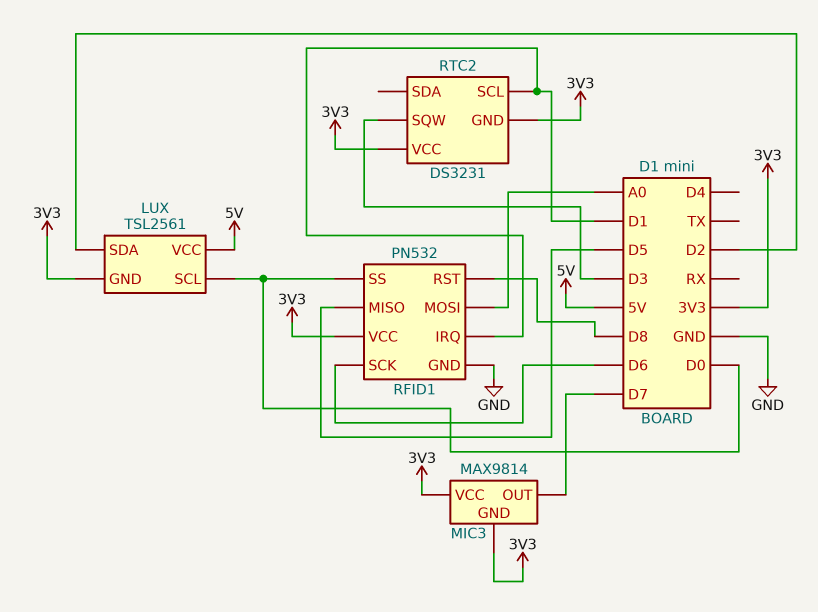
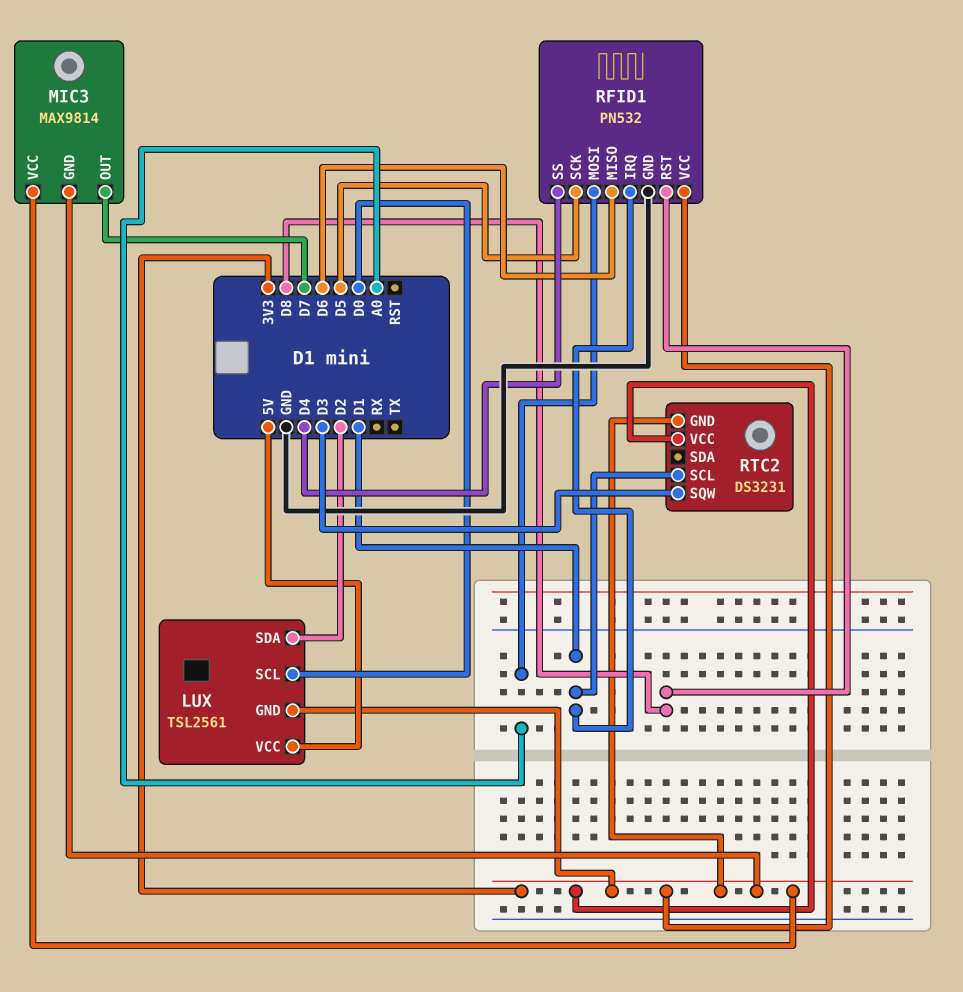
RFID1 pin MISO: D5 -> D6
RFID1 pin SCK: D6 -> D5
RFID1 pin SS: D0 -> D4

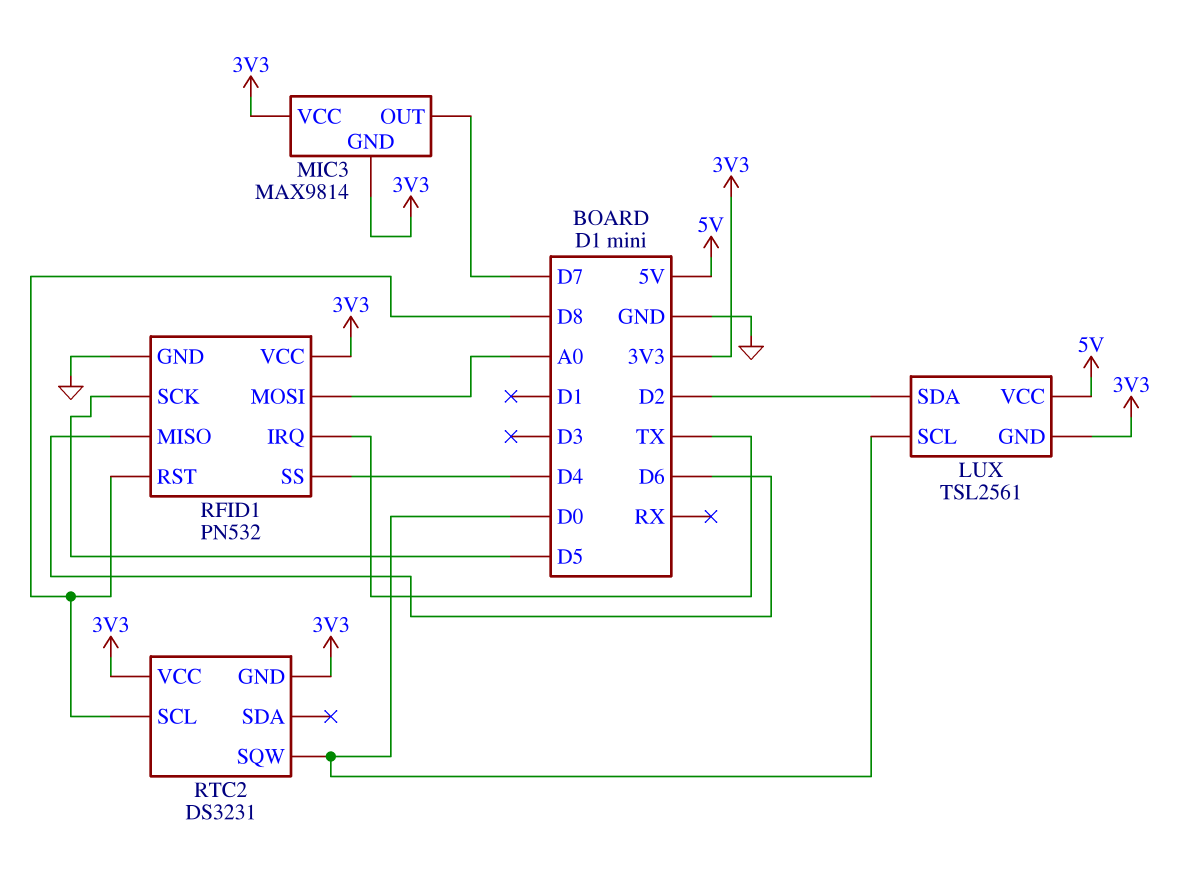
RFID1 pin IRQ: D1 -> TX
RTC2 pin SCL: D1 -> D8
RTC2 pin SQW: D3 -> D0

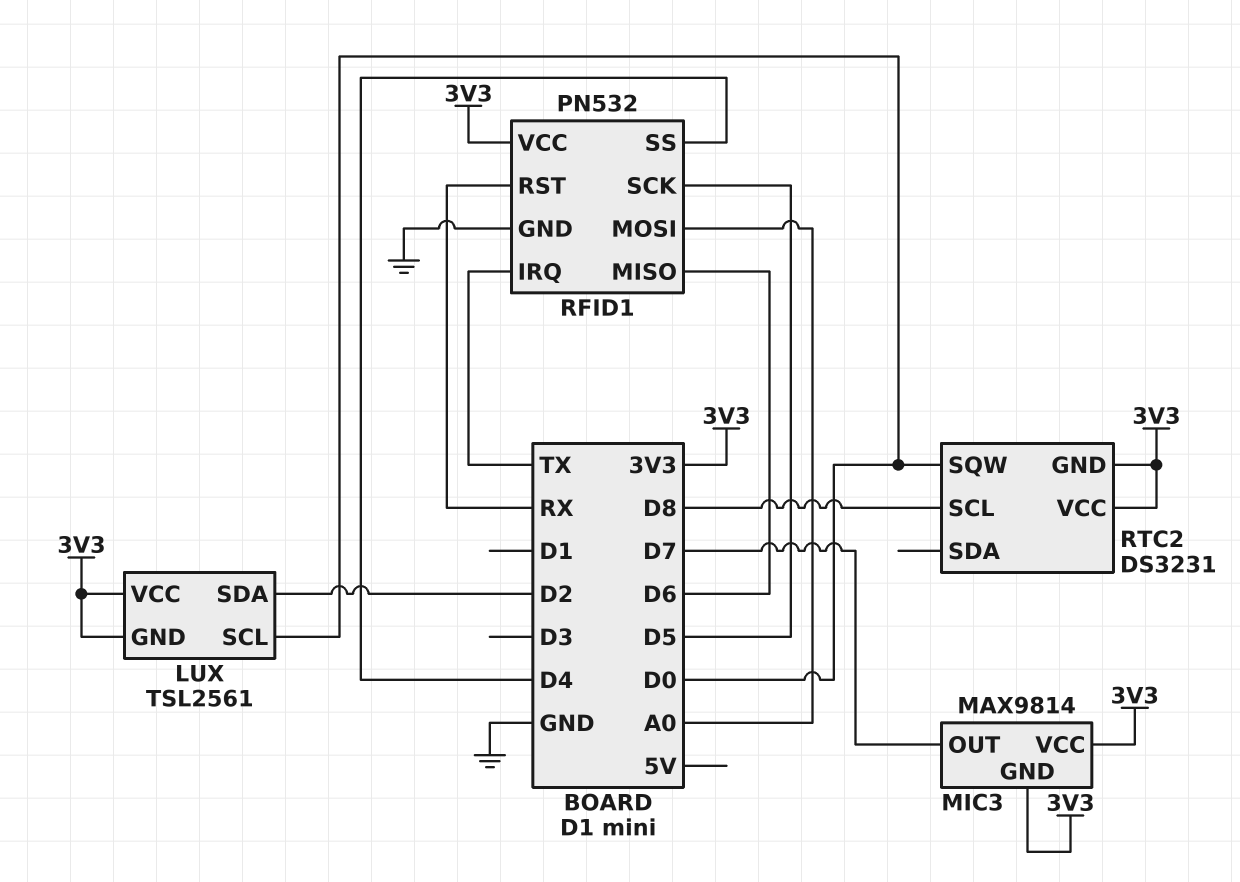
LUX pin VCC: 5V -> 3V3
RFID1 pin RST: D8 -> RX

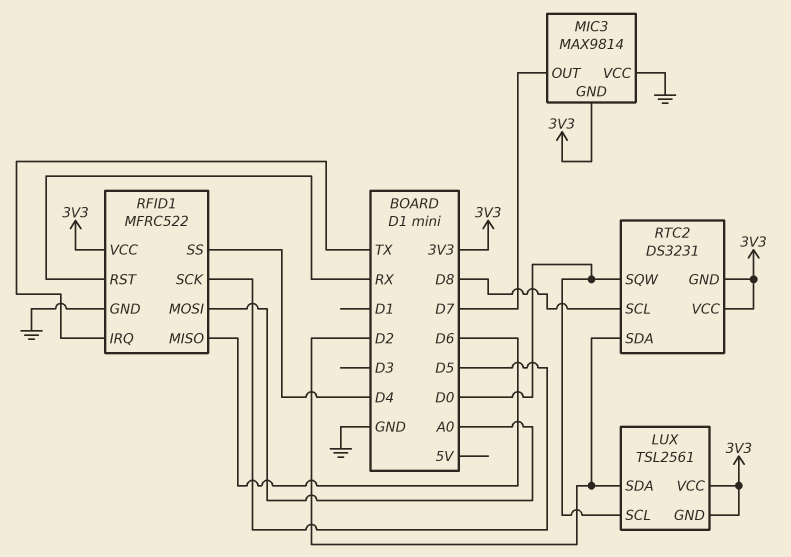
MIC3 pin VCC: 3V3 -> GND
RFID1: PN532 -> MFRC522
RTC2 pin SDA: none -> D2

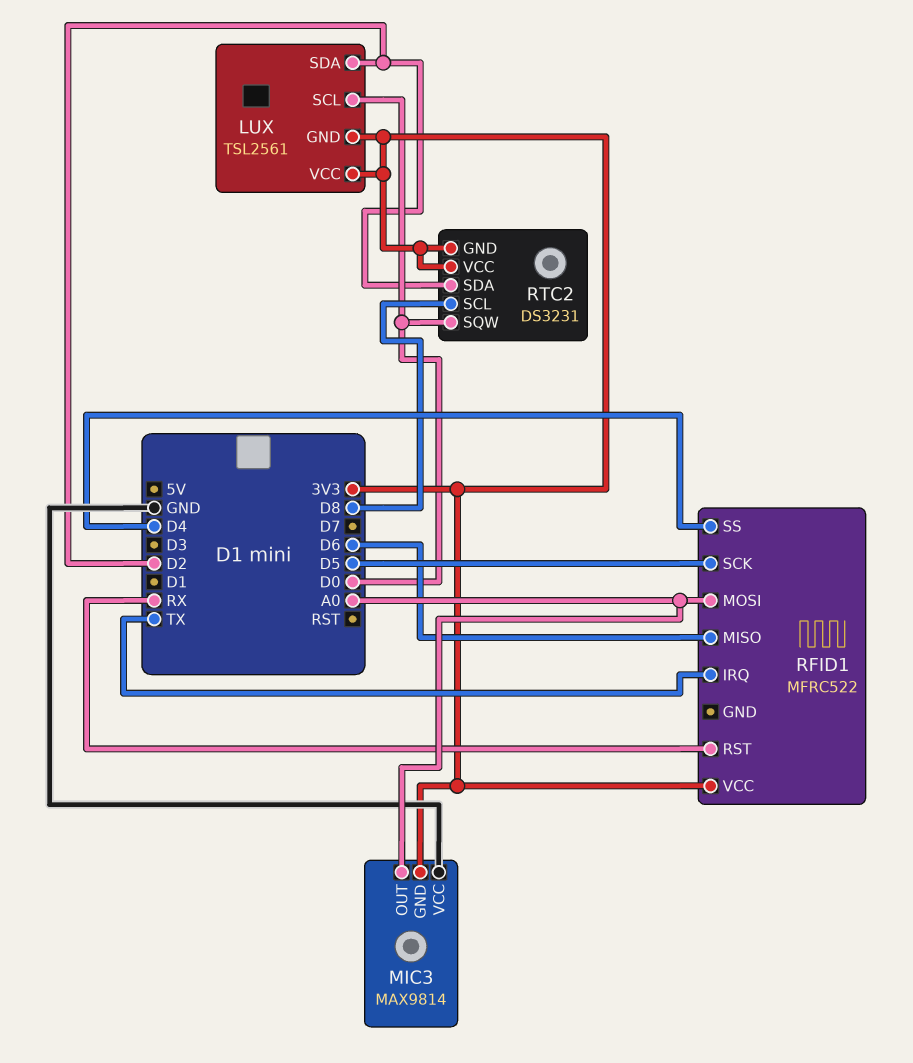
MIC3 pin OUT: D7 -> A0
RFID1 pin GND: GND -> none

